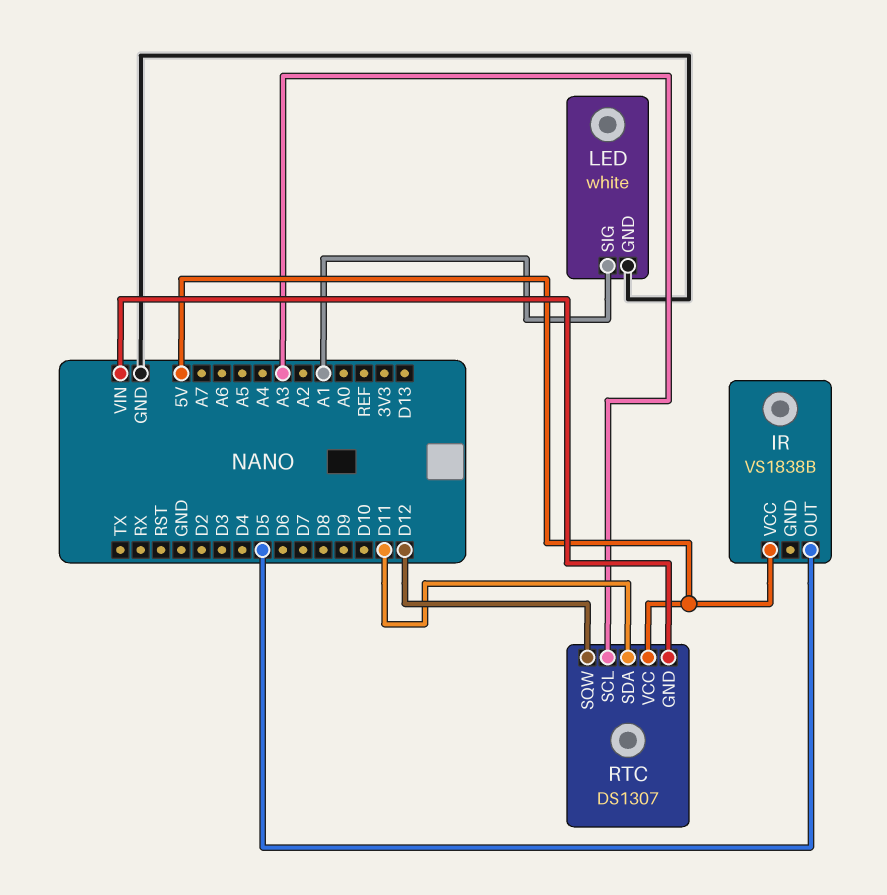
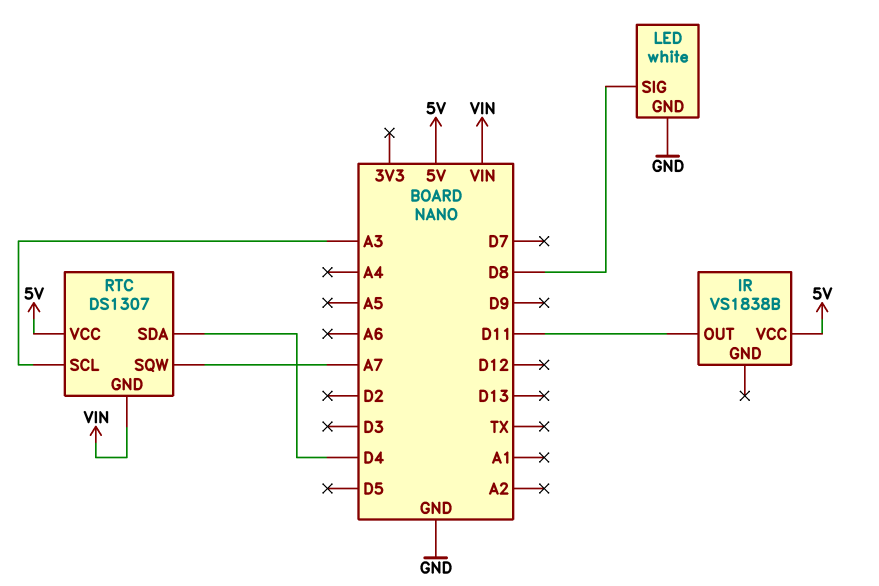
IR pin OUT: D5 -> D11
LED pin SIG: A1 -> D8
RTC pin SDA: D11 -> D4
RTC pin SQW: D12 -> A7

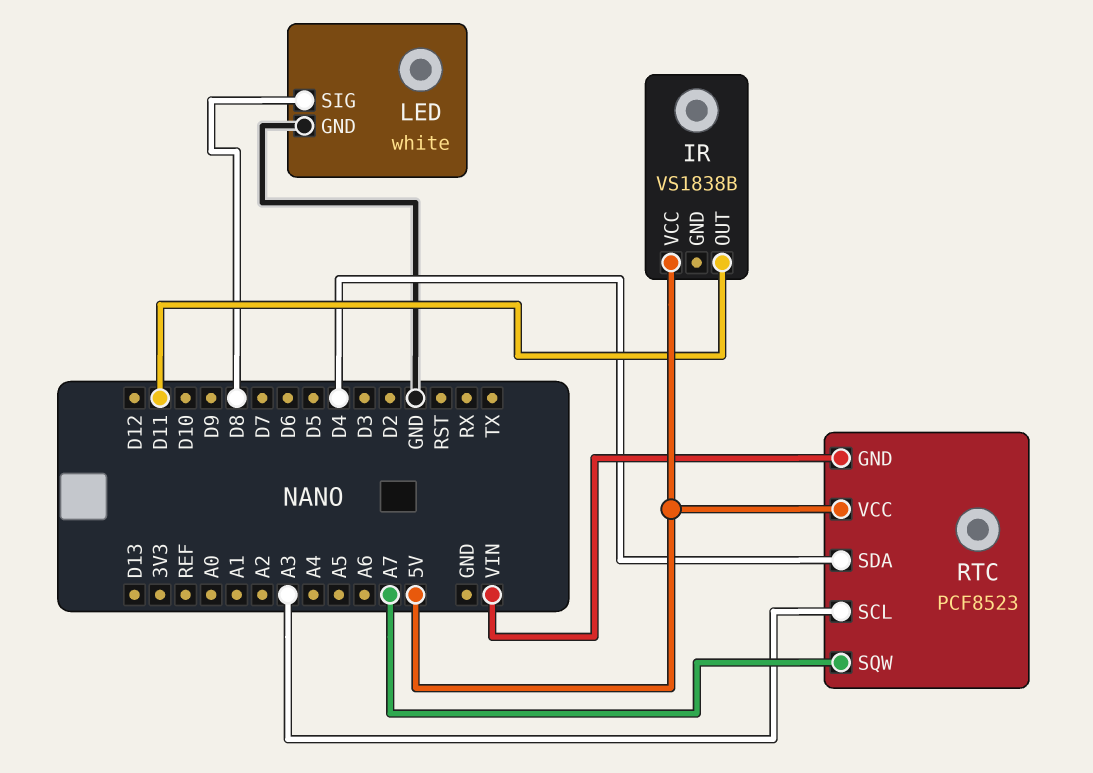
RTC: DS1307 -> PCF8523

